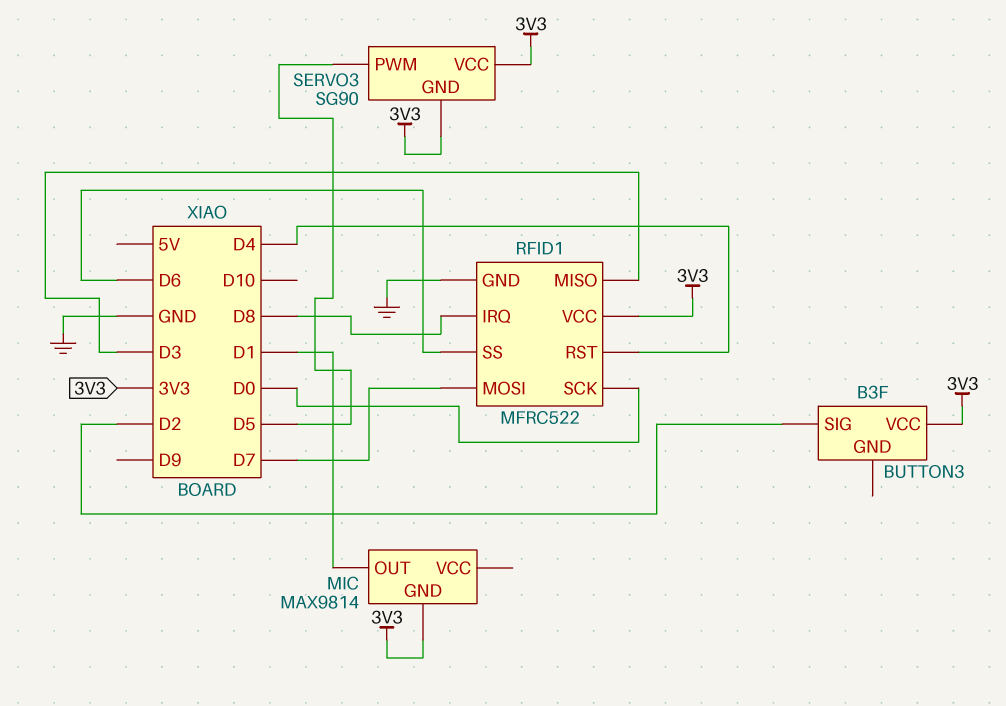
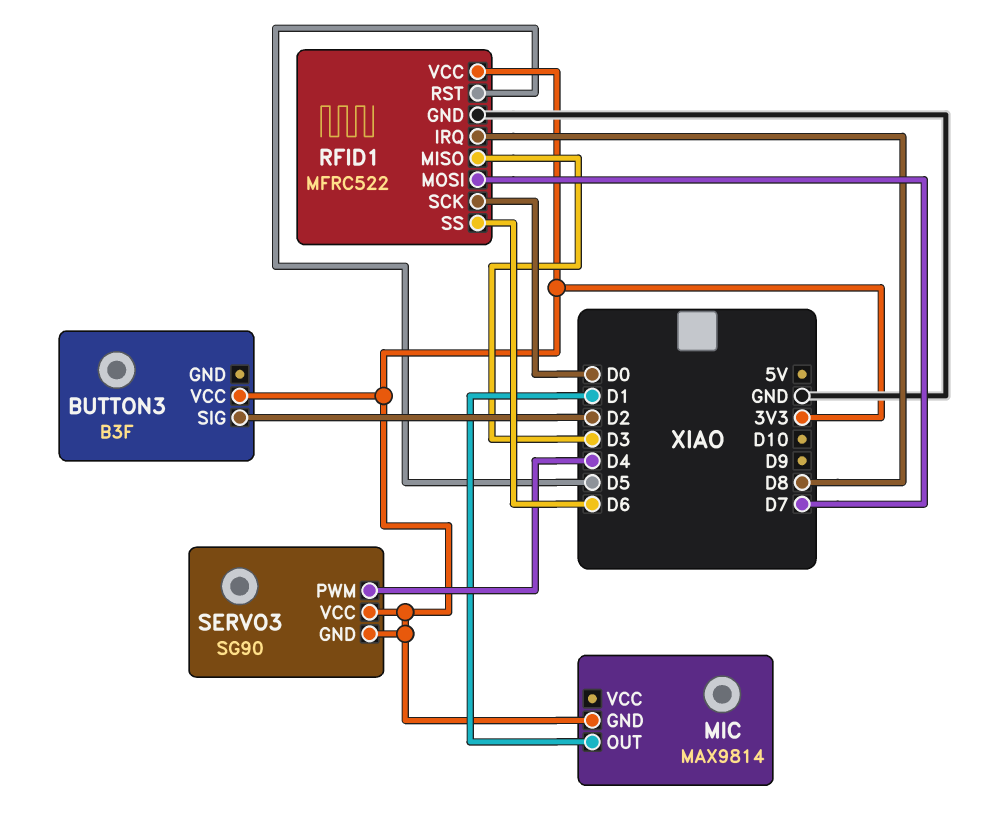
RFID1 pin RST: D4 -> D5
SERVO3 pin PWM: D5 -> D4

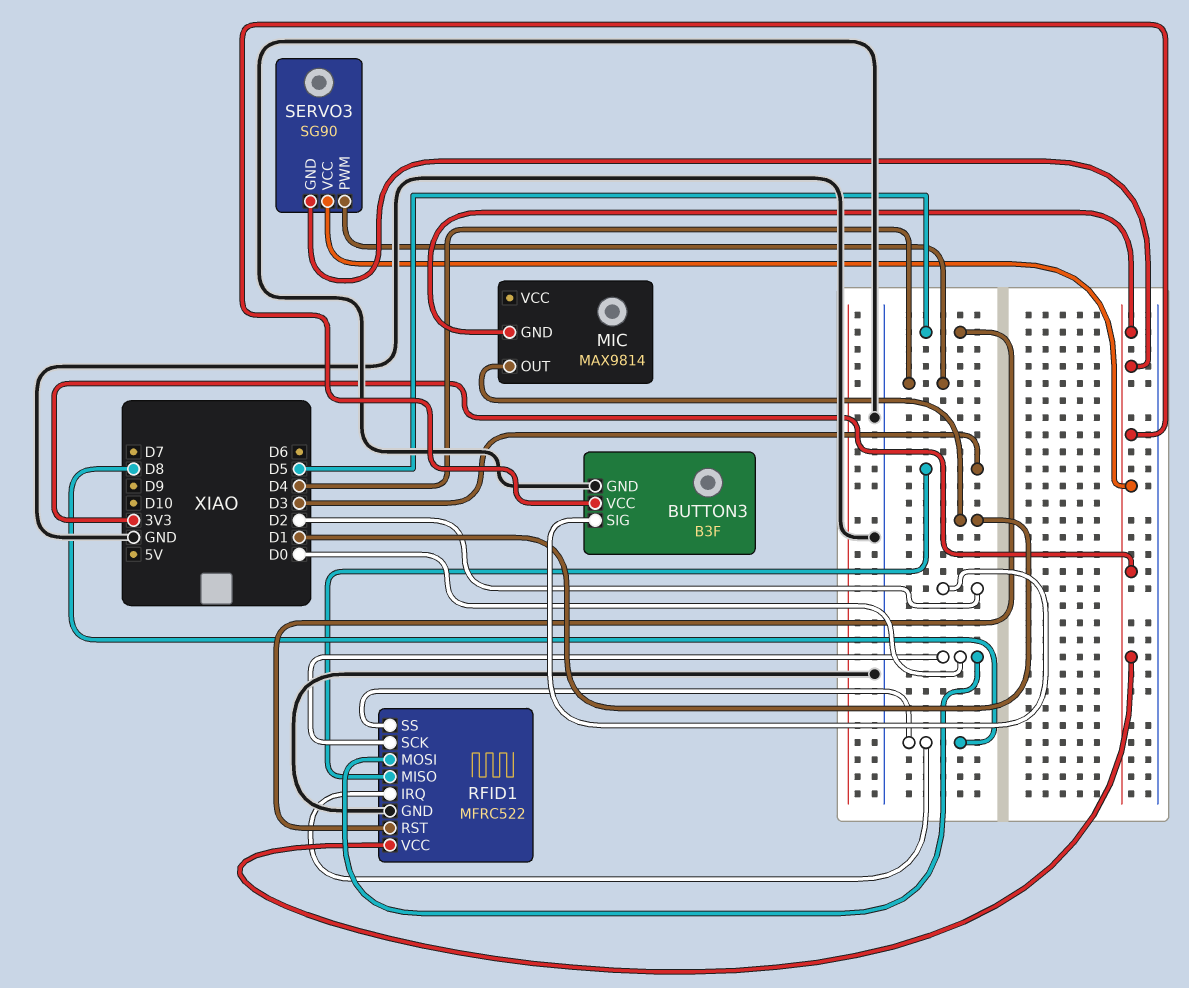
BUTTON3 pin GND: none -> GND
RFID1 pin MOSI: D7 -> D0
RFID1 pin SS: D6 -> D8

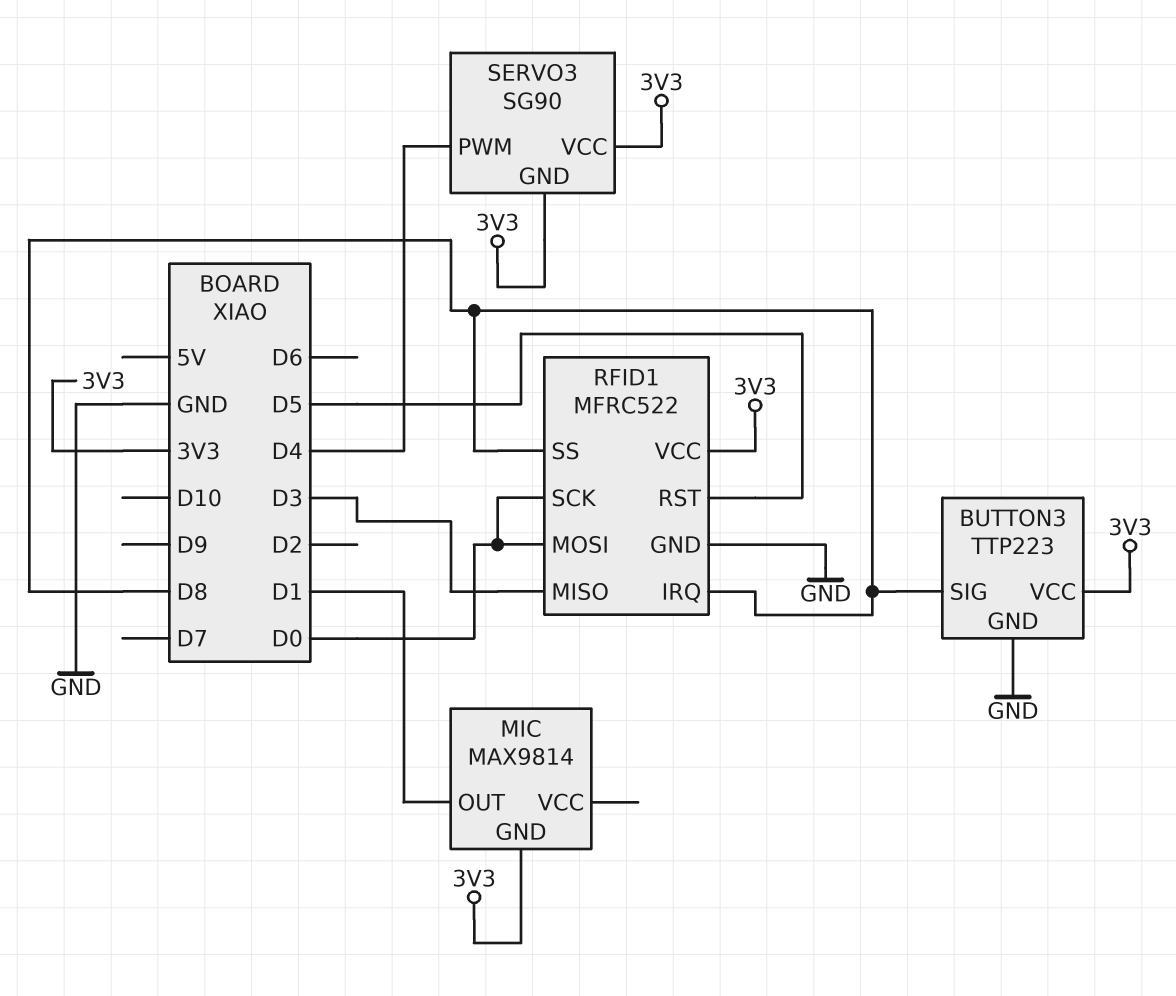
BUTTON3: B3F -> TTP223
BUTTON3 pin SIG: D2 -> D8

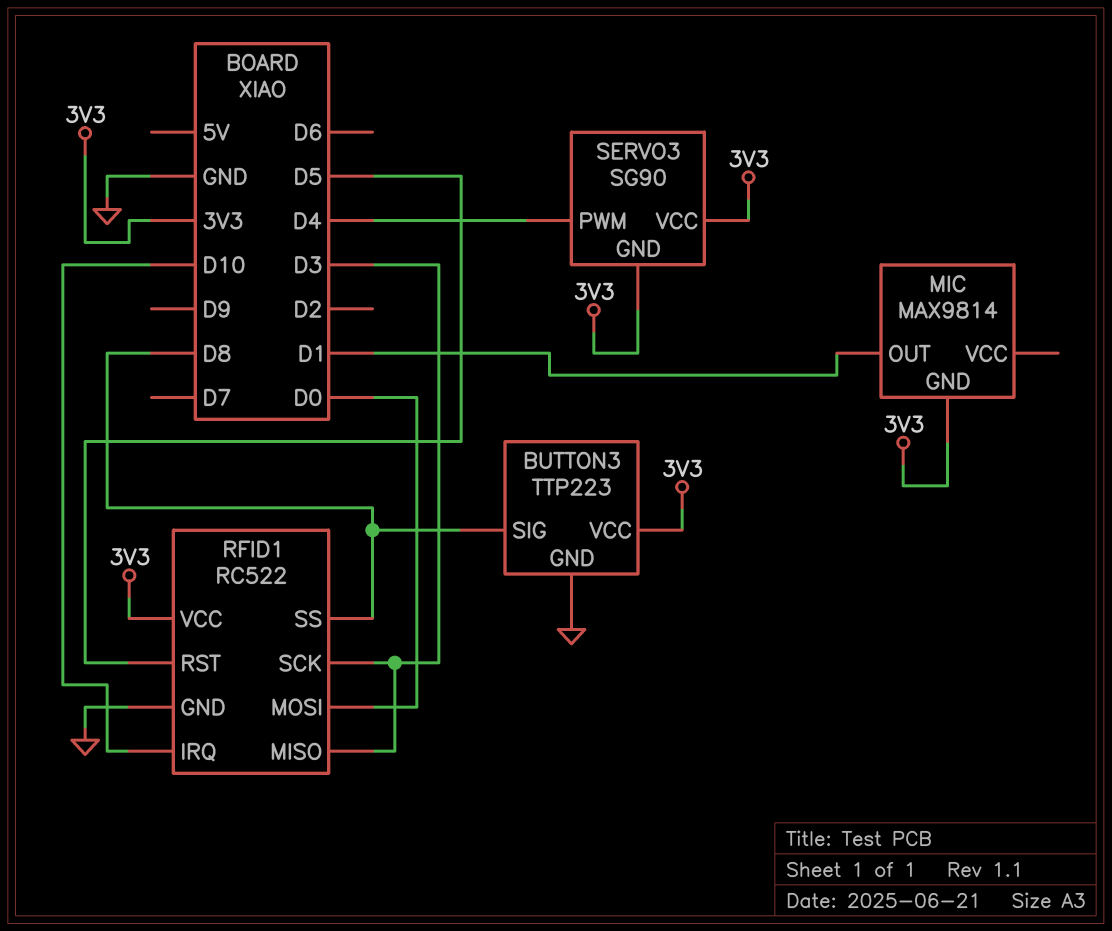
RFID1: MFRC522 -> RC522
RFID1 pin IRQ: D8 -> D10
RFID1 pin SCK: D0 -> D3

